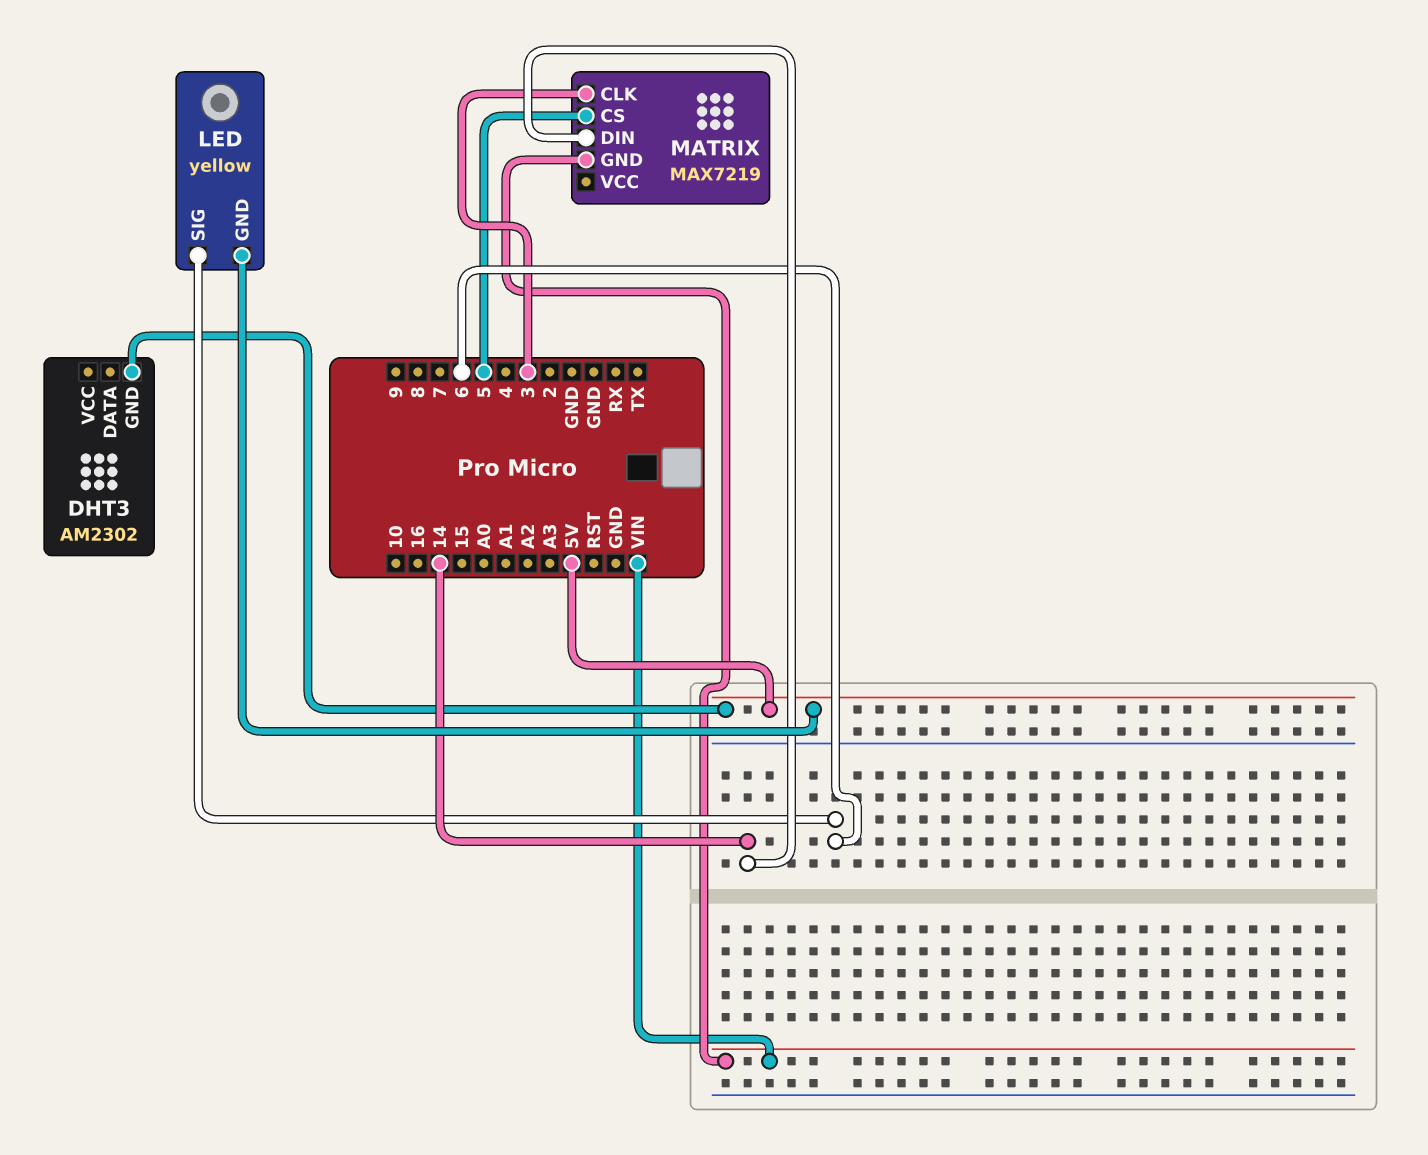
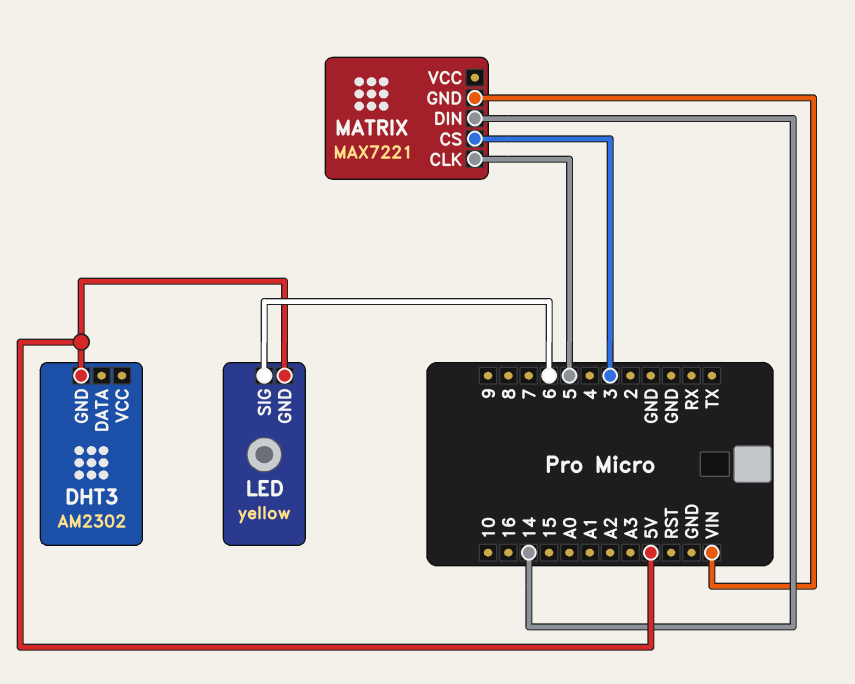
MATRIX: MAX7219 -> MAX7221
MATRIX pin CLK: 3 -> 5
MATRIX pin CS: 5 -> 3

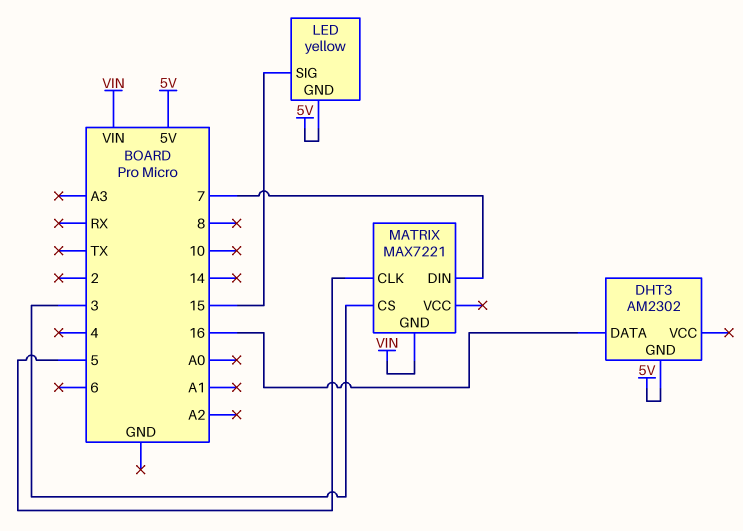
DHT3 pin DATA: none -> 16
LED pin SIG: 6 -> 15
MATRIX pin DIN: 14 -> 7

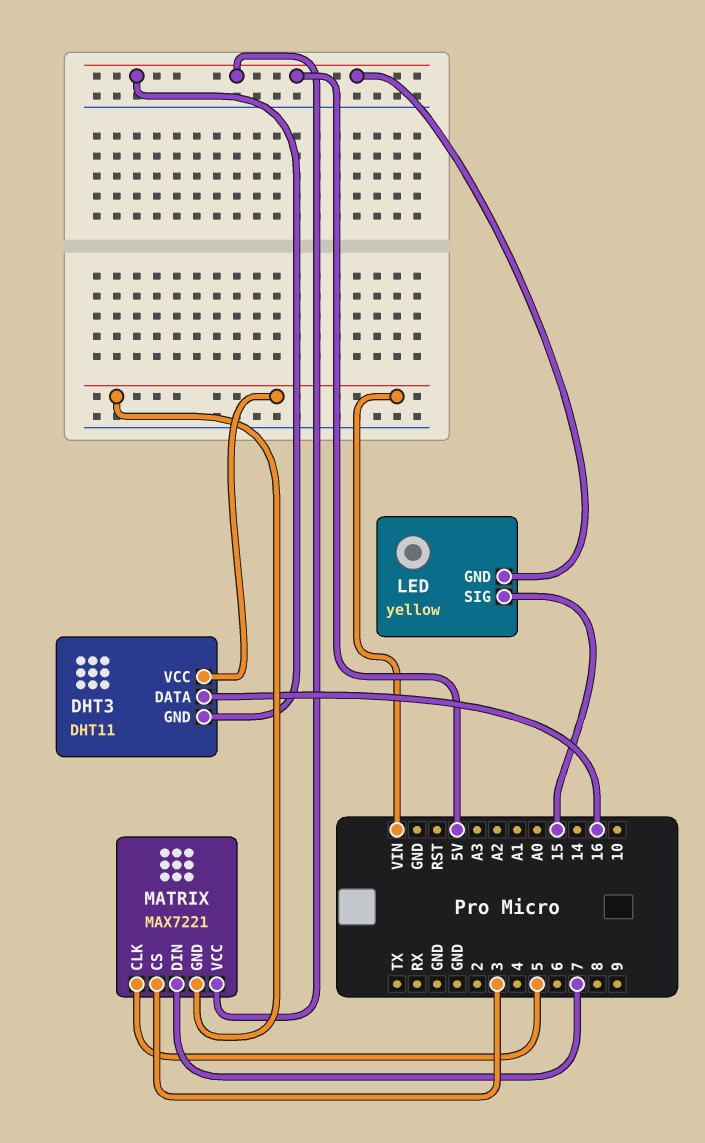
DHT3: AM2302 -> DHT11
DHT3 pin VCC: none -> VIN
MATRIX pin VCC: none -> 5V

